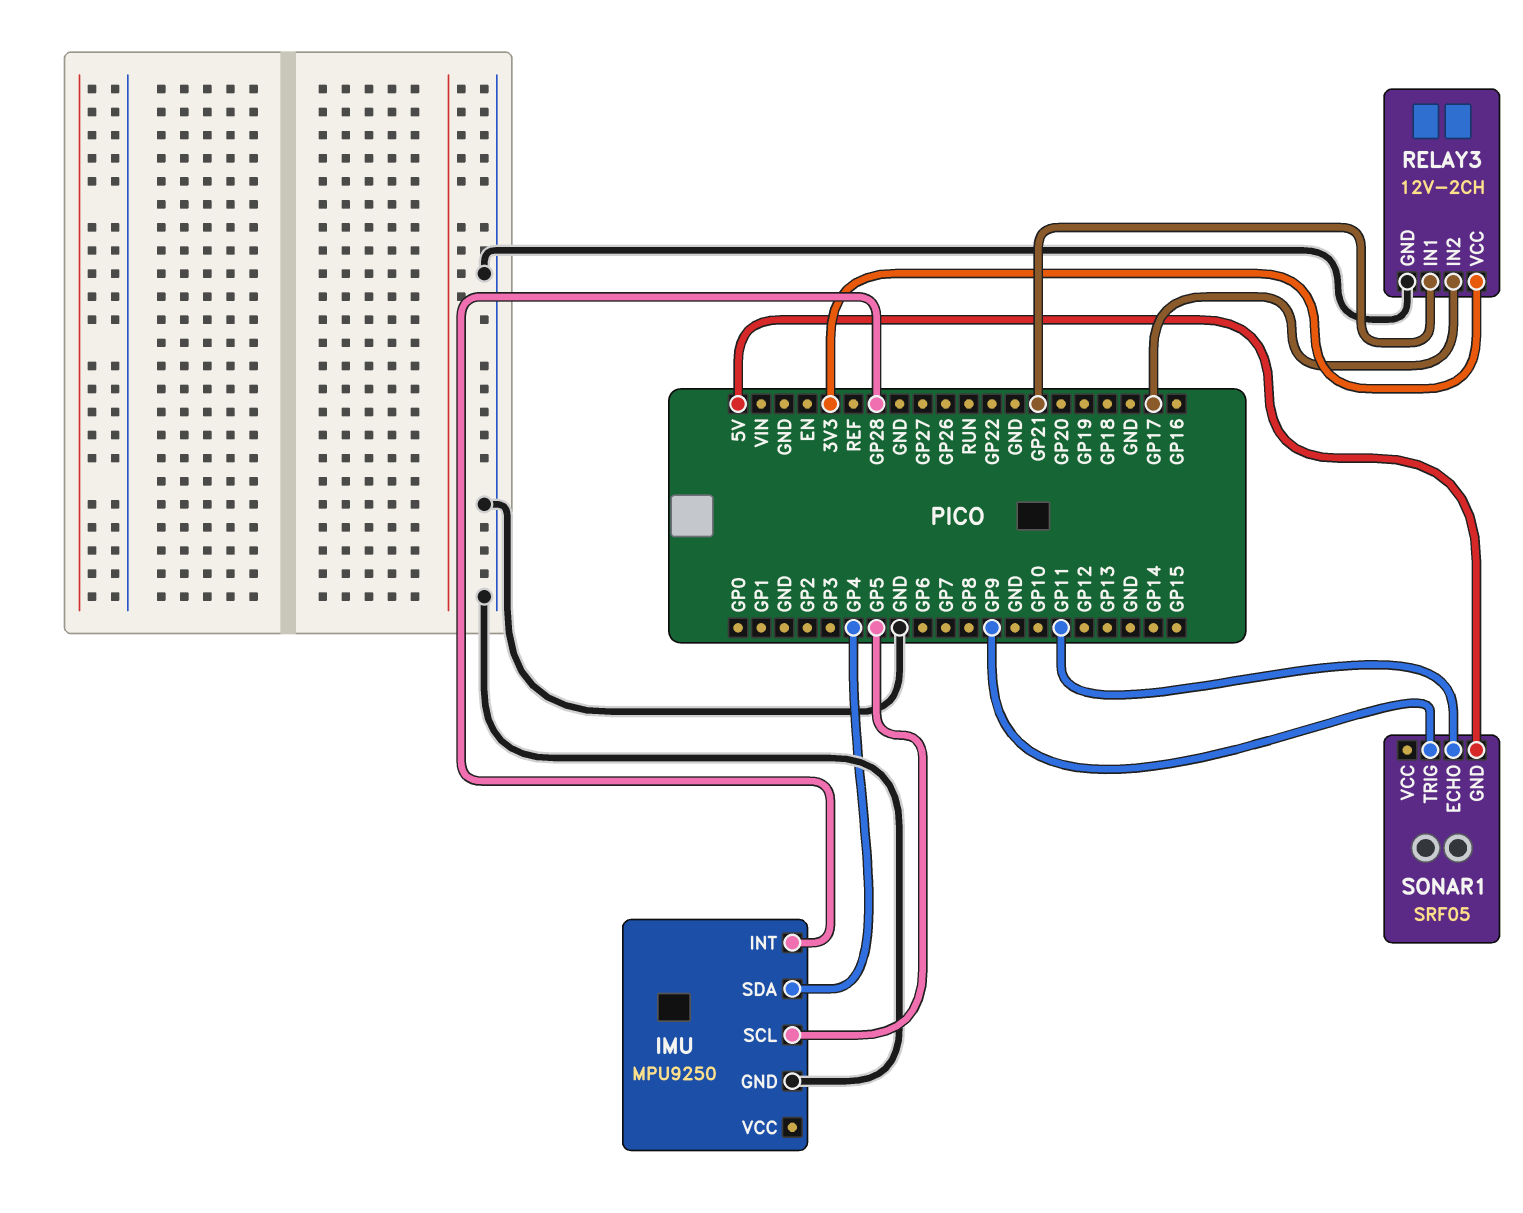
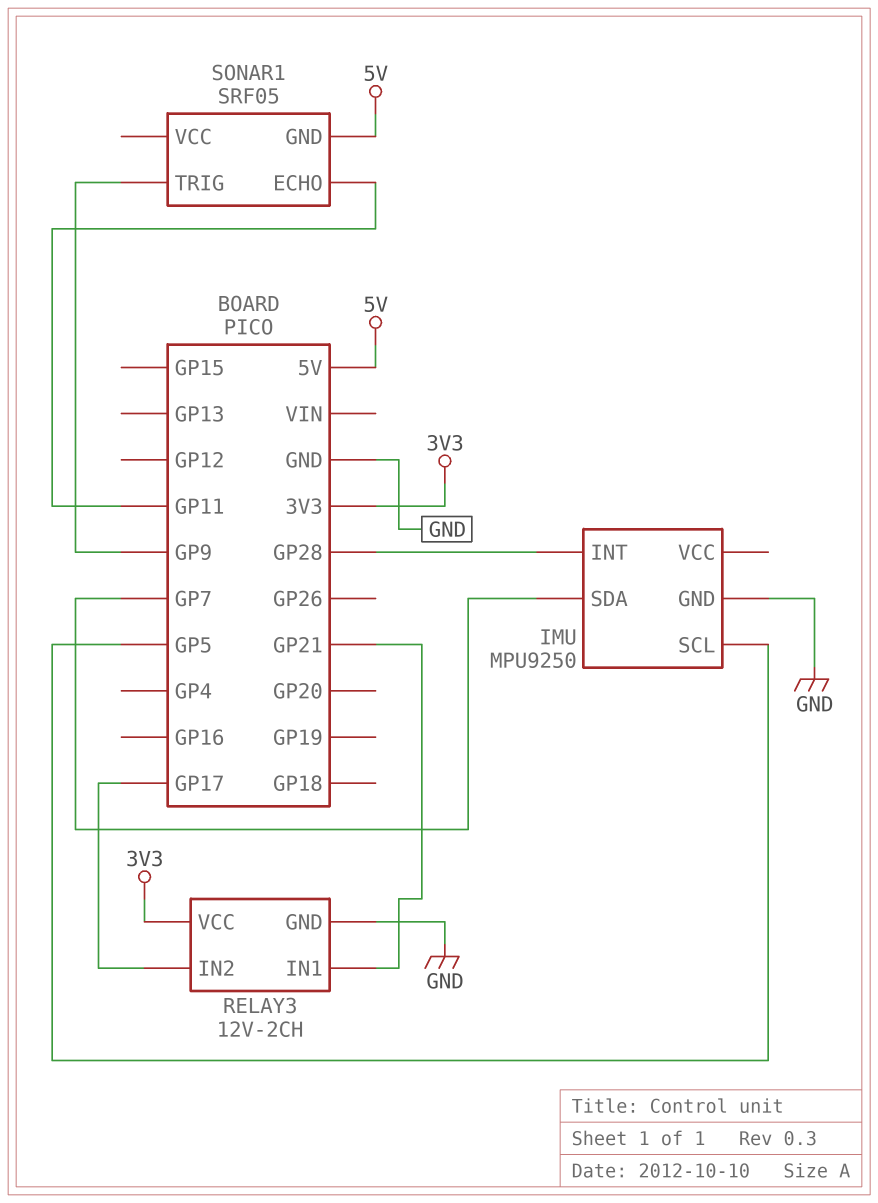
IMU pin SDA: GP4 -> GP7

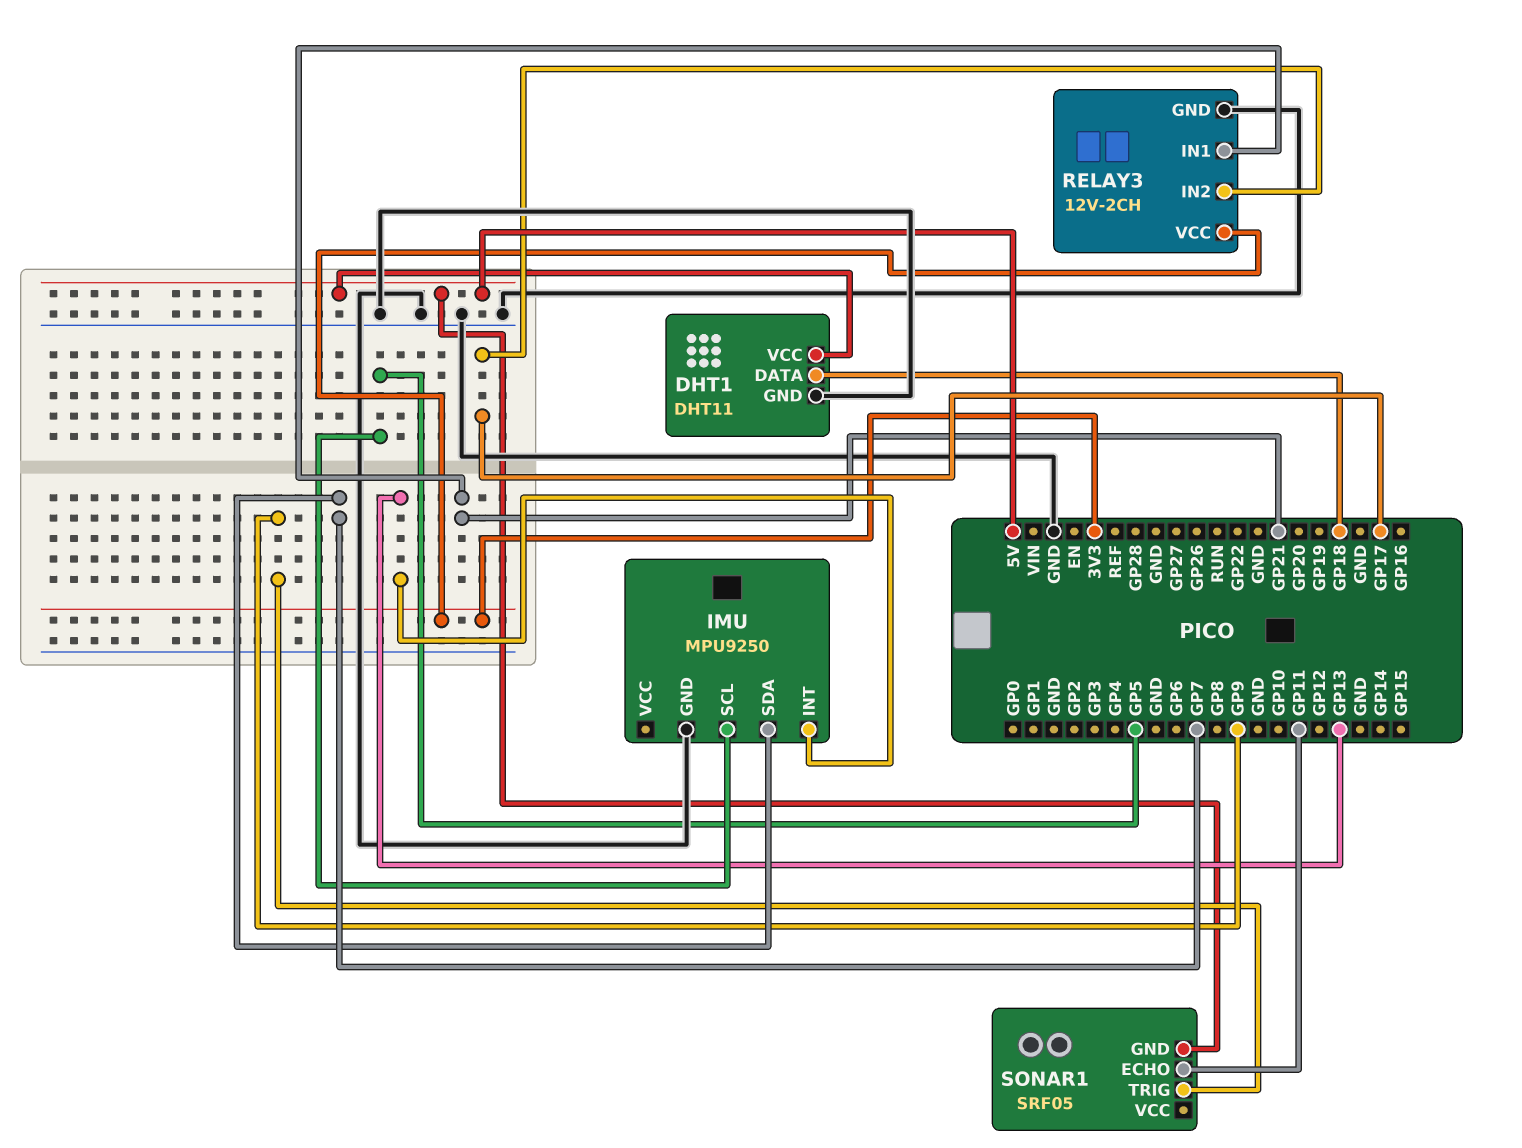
DHT1: none -> DHT11
DHT1 pin DATA: none -> GP18
DHT1 pin GND: none -> GND
DHT1 pin VCC: none -> 5V
IMU pin INT: GP28 -> GP13

